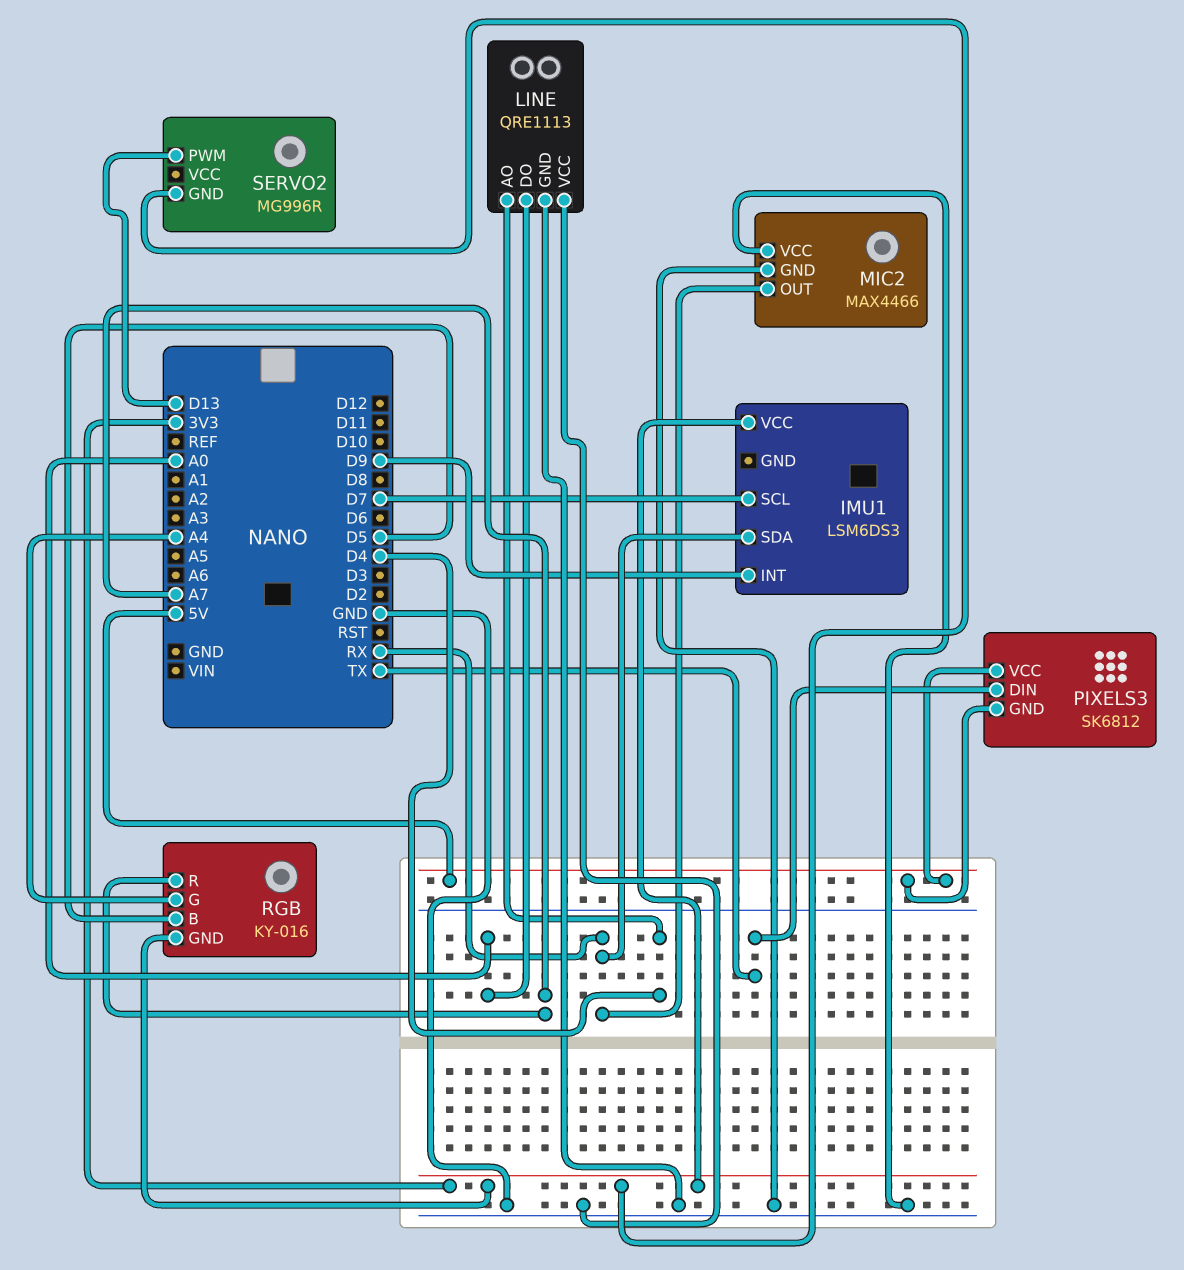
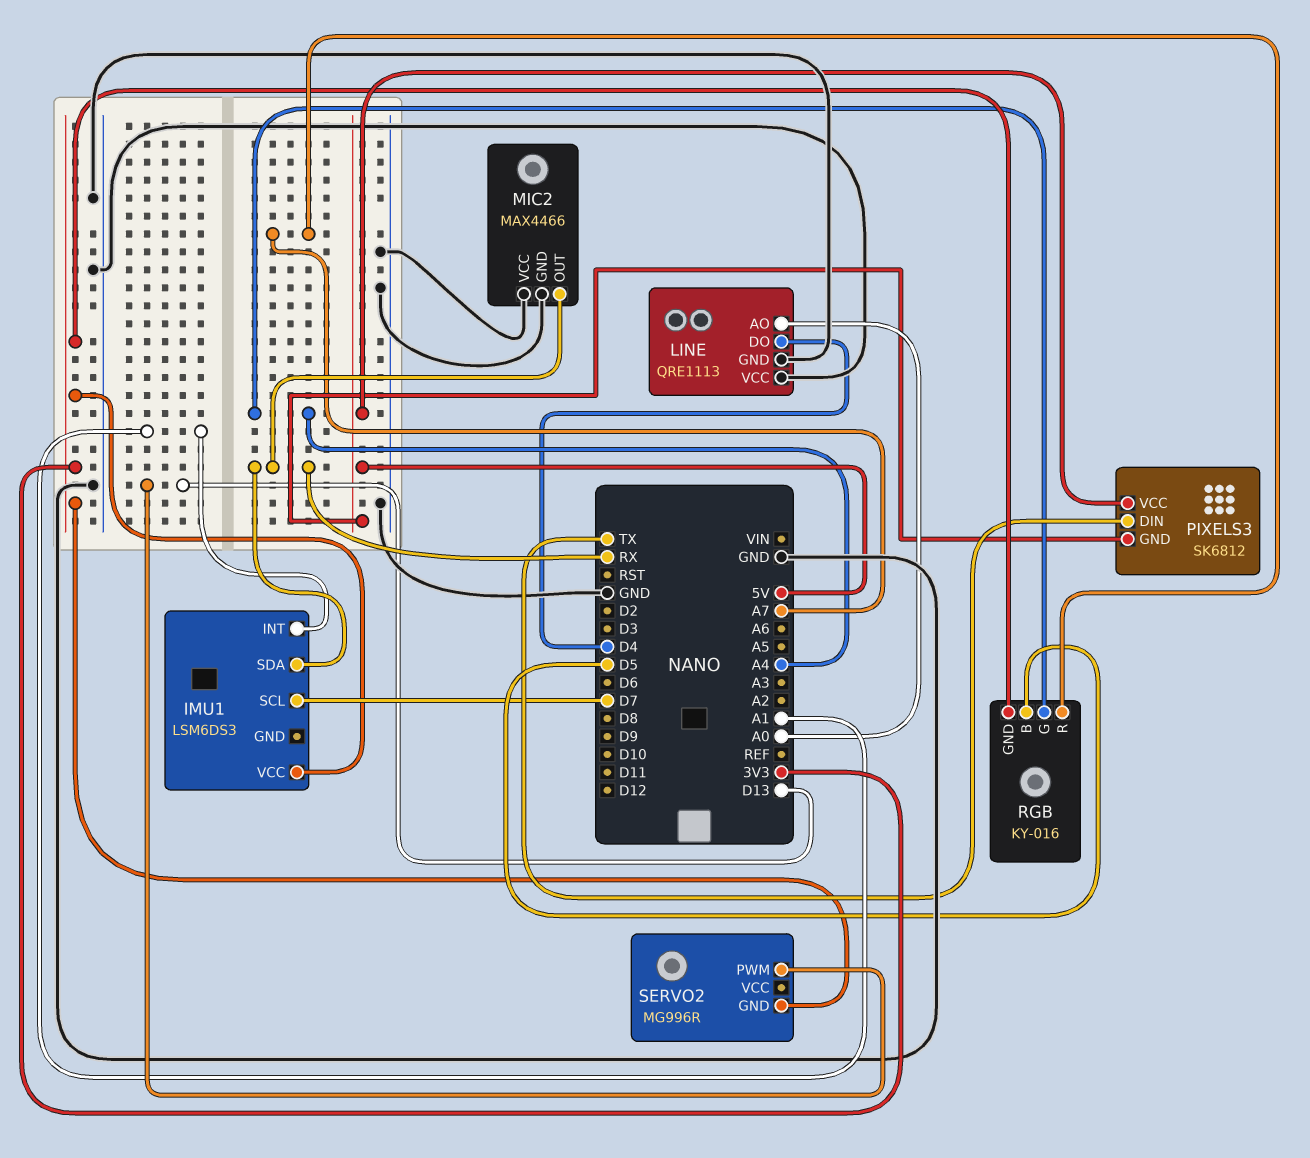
IMU1 pin INT: D9 -> A1
LINE pin AO: D4 -> A0
LINE pin DO: A0 -> D4

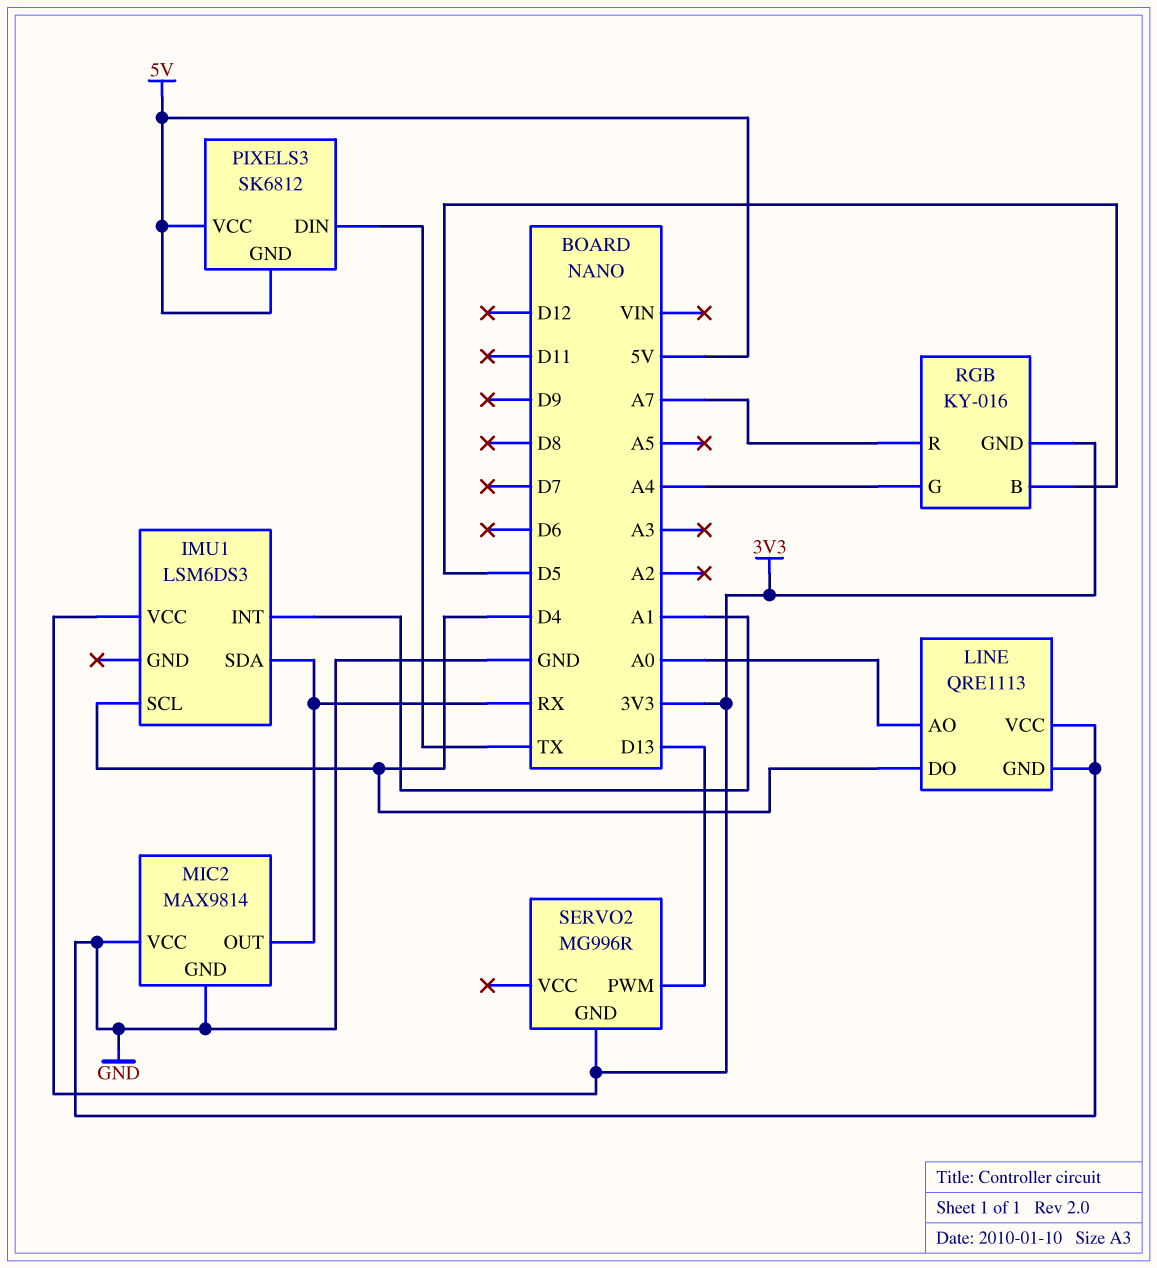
IMU1 pin SCL: D7 -> D4
MIC2: MAX4466 -> MAX9814

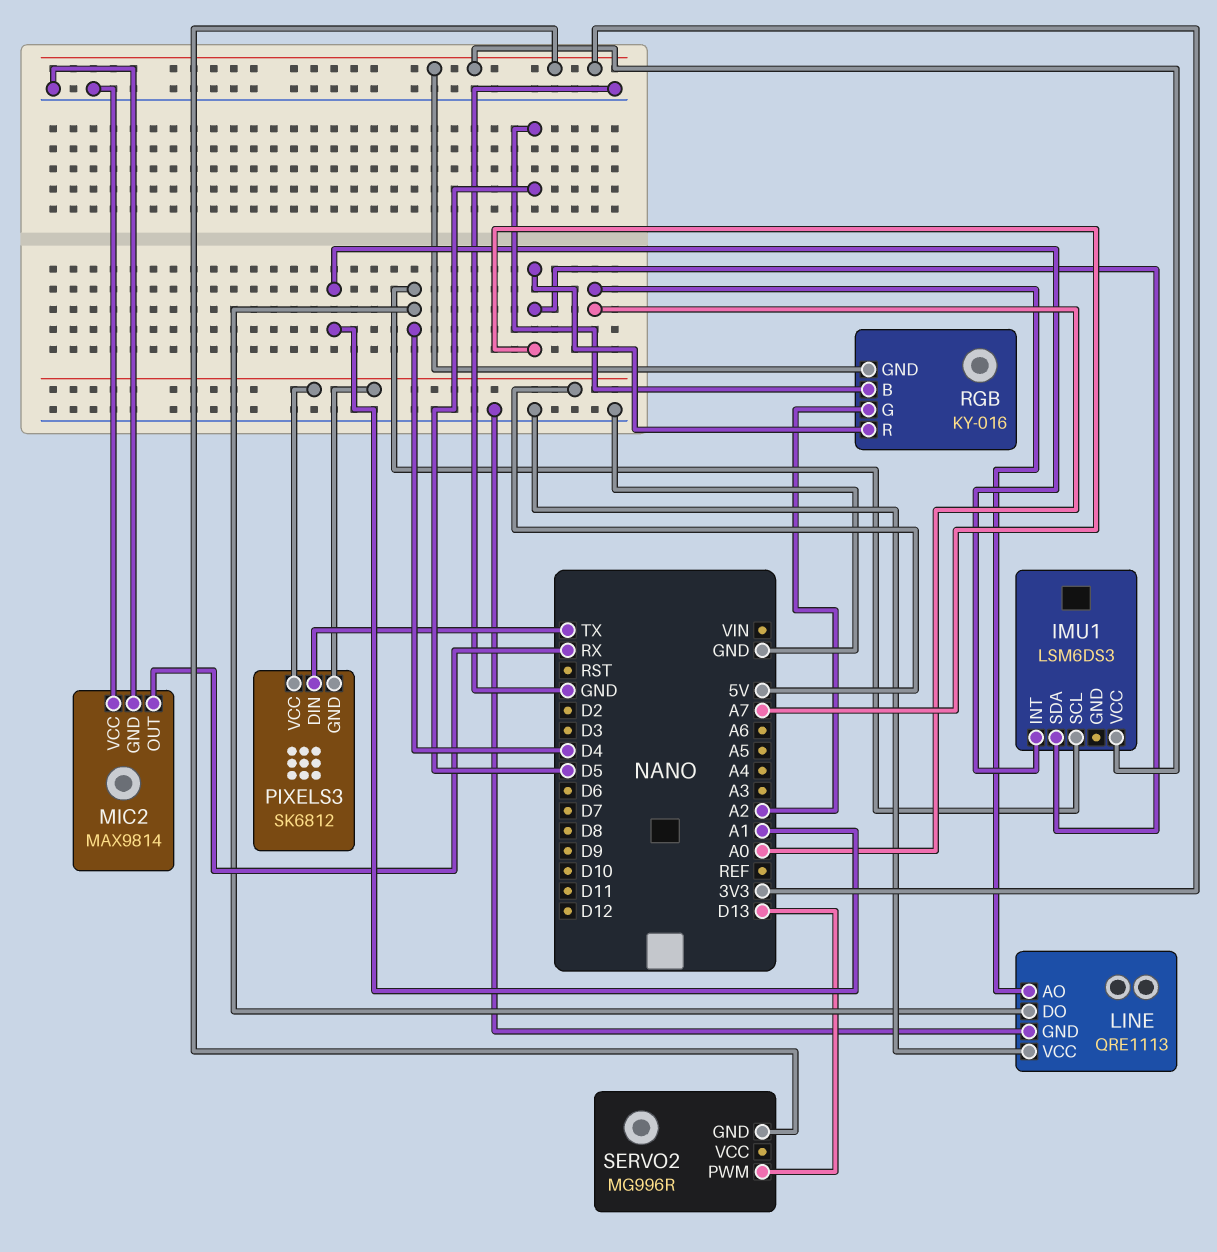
IMU1 pin SDA: RX -> A7
RGB pin G: A4 -> A2

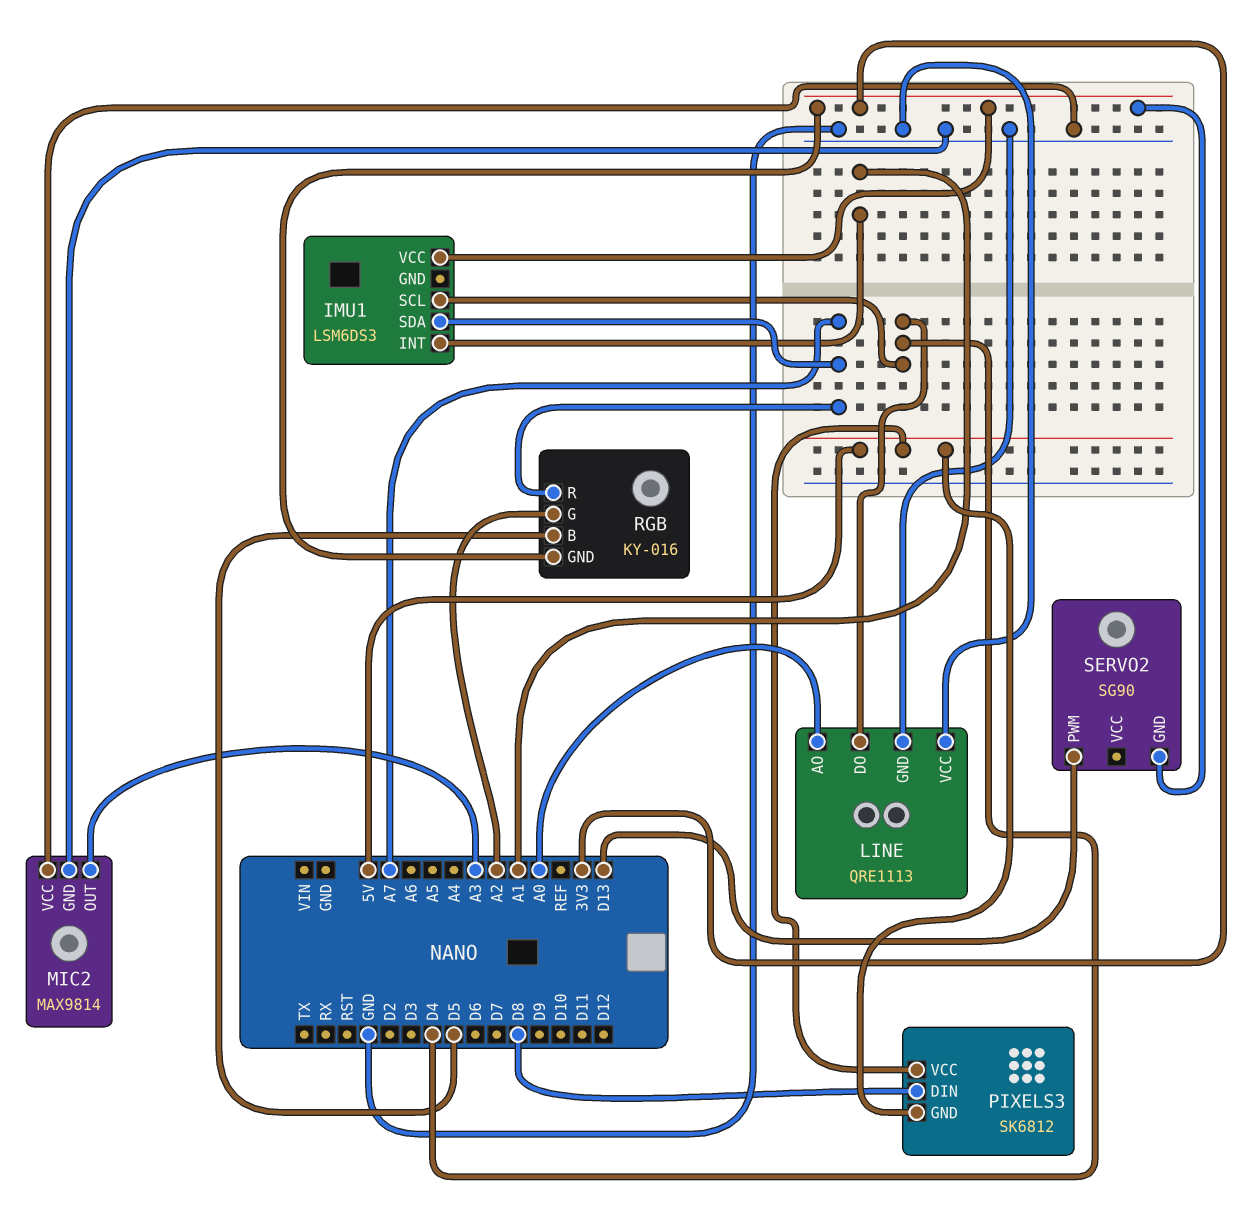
MIC2 pin OUT: RX -> A3
PIXELS3 pin DIN: TX -> D8
SERVO2: MG996R -> SG90

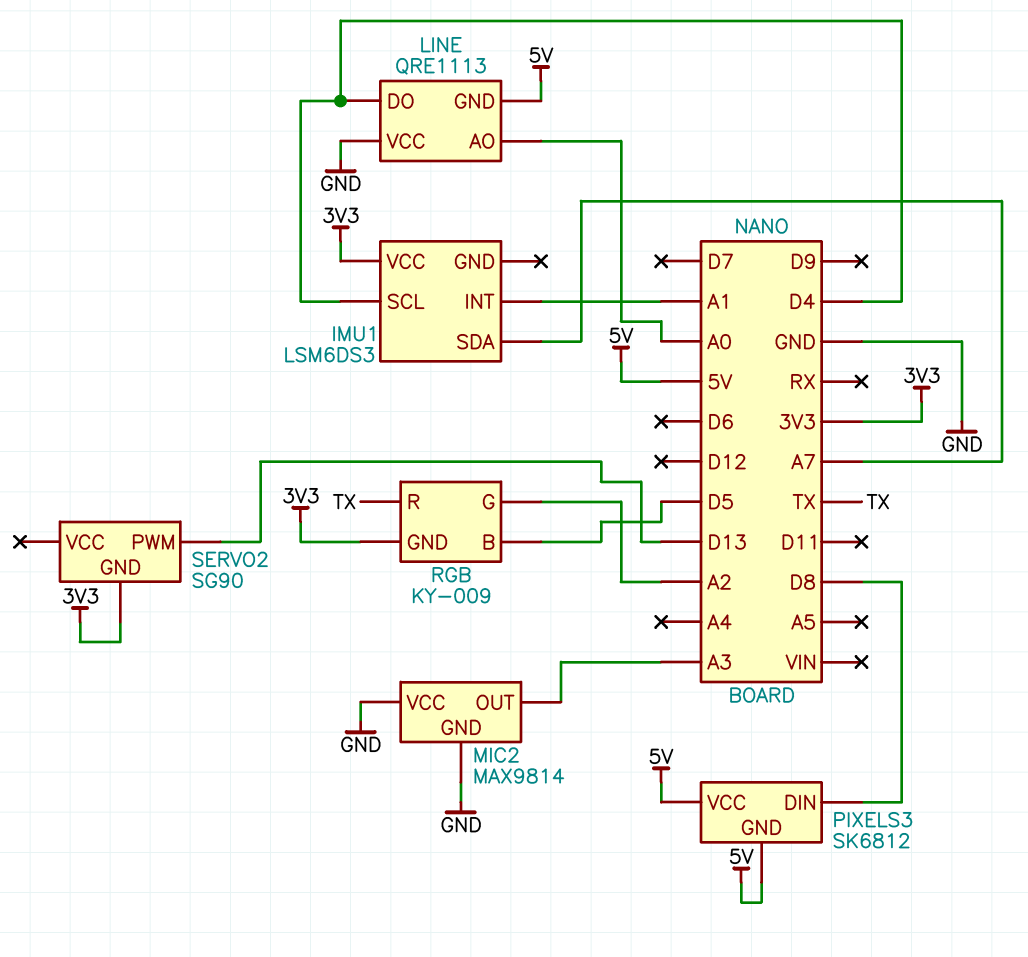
LINE pin GND: GND -> 5V
RGB: KY-016 -> KY-009
RGB pin R: A7 -> TX

